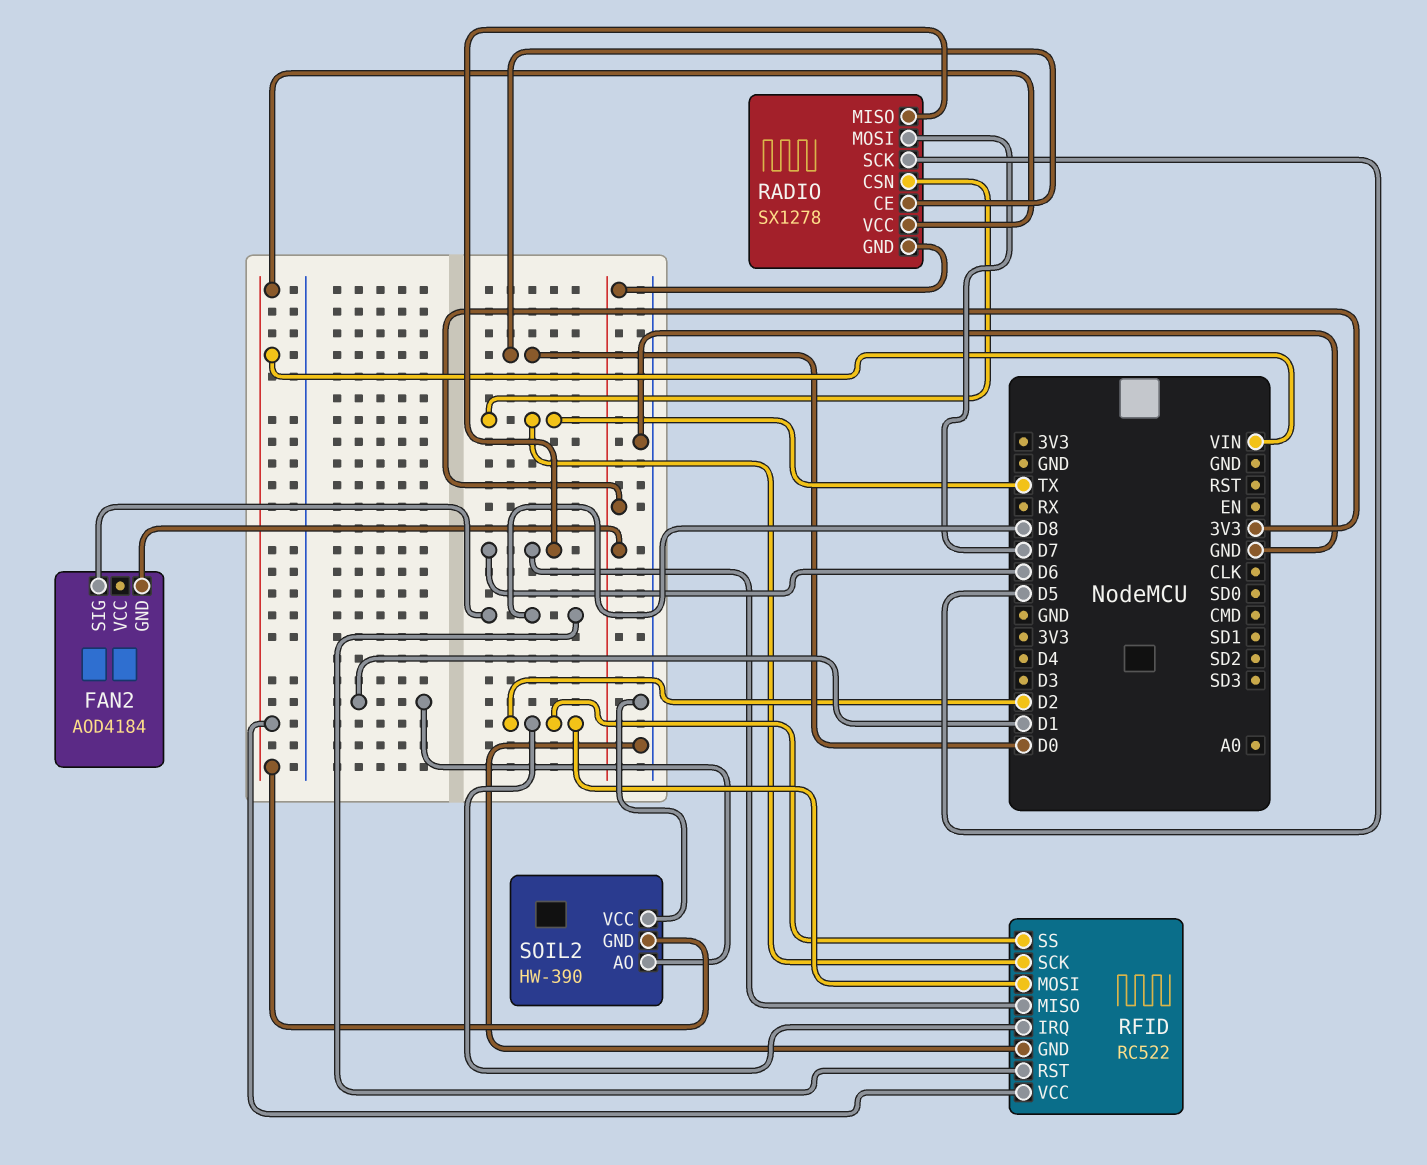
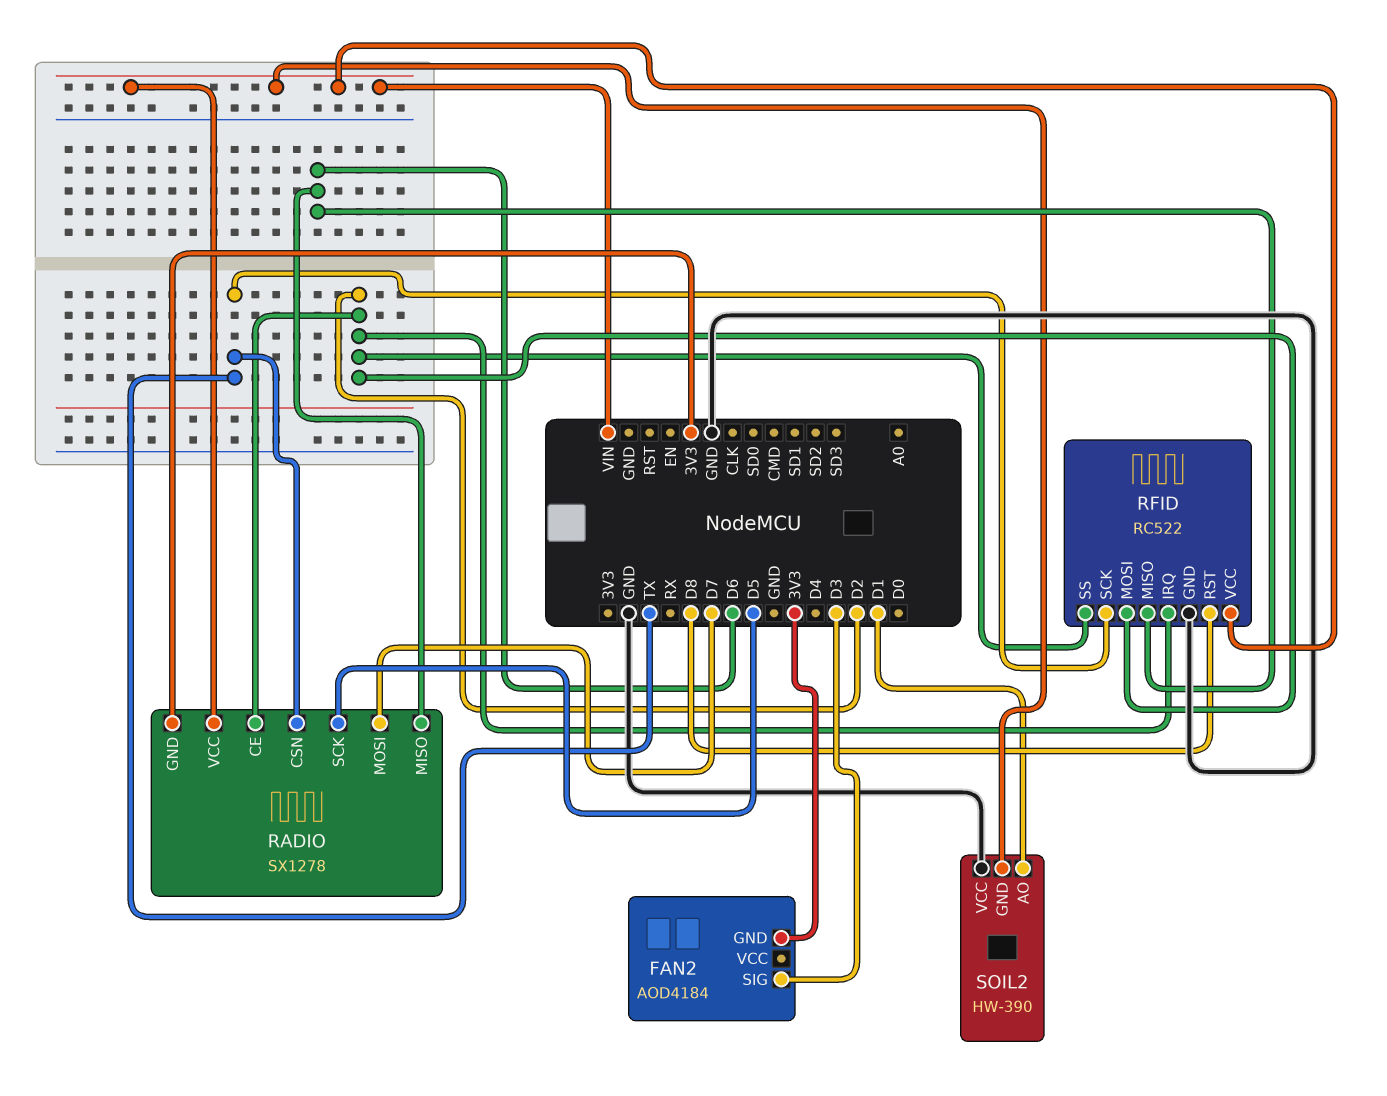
FAN2 pin SIG: D8 -> D3
RADIO pin CE: D0 -> D2

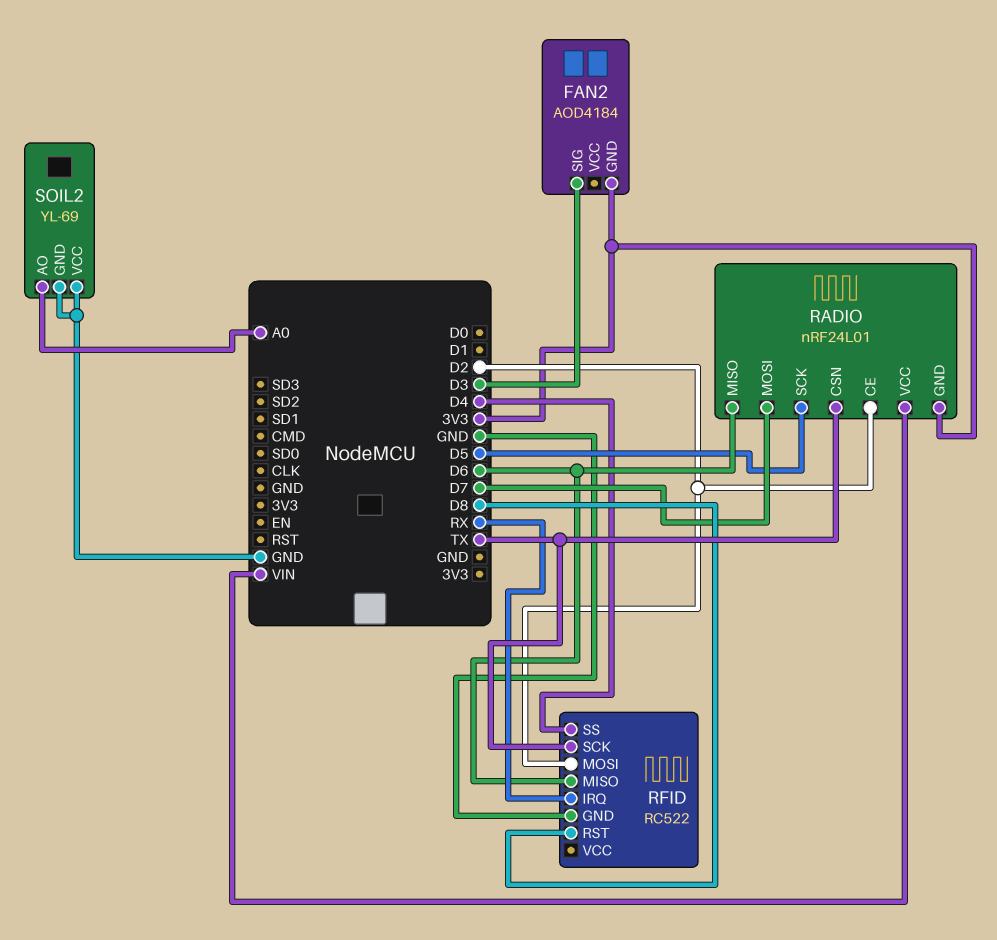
RADIO: SX1278 -> nRF24L01
RFID pin IRQ: D2 -> RX
RFID pin SS: D2 -> D4
RFID pin VCC: VIN -> none
SOIL2: HW-390 -> YL-69
SOIL2 pin AO: D1 -> A0
SOIL2 pin GND: VIN -> GND

